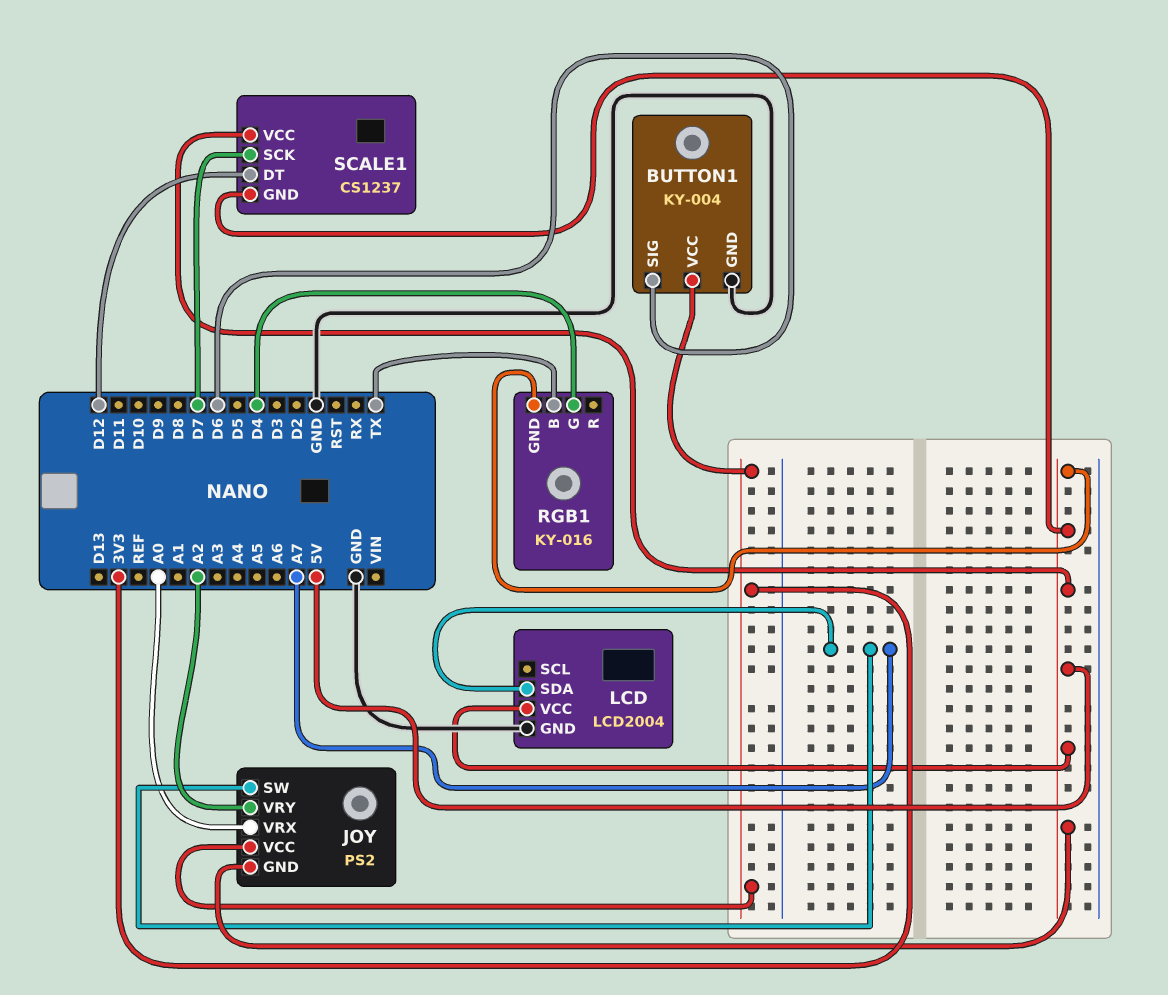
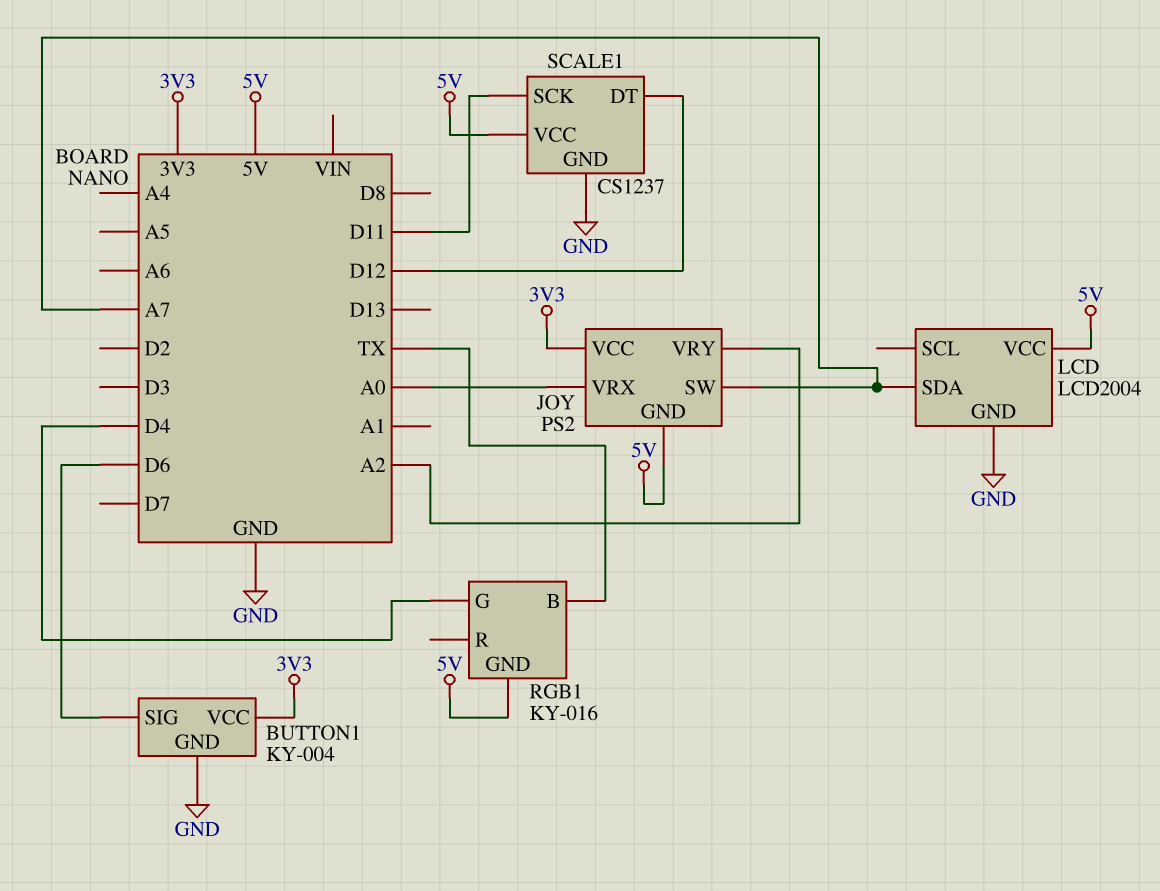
SCALE1 pin GND: 5V -> GND
SCALE1 pin SCK: D7 -> D11

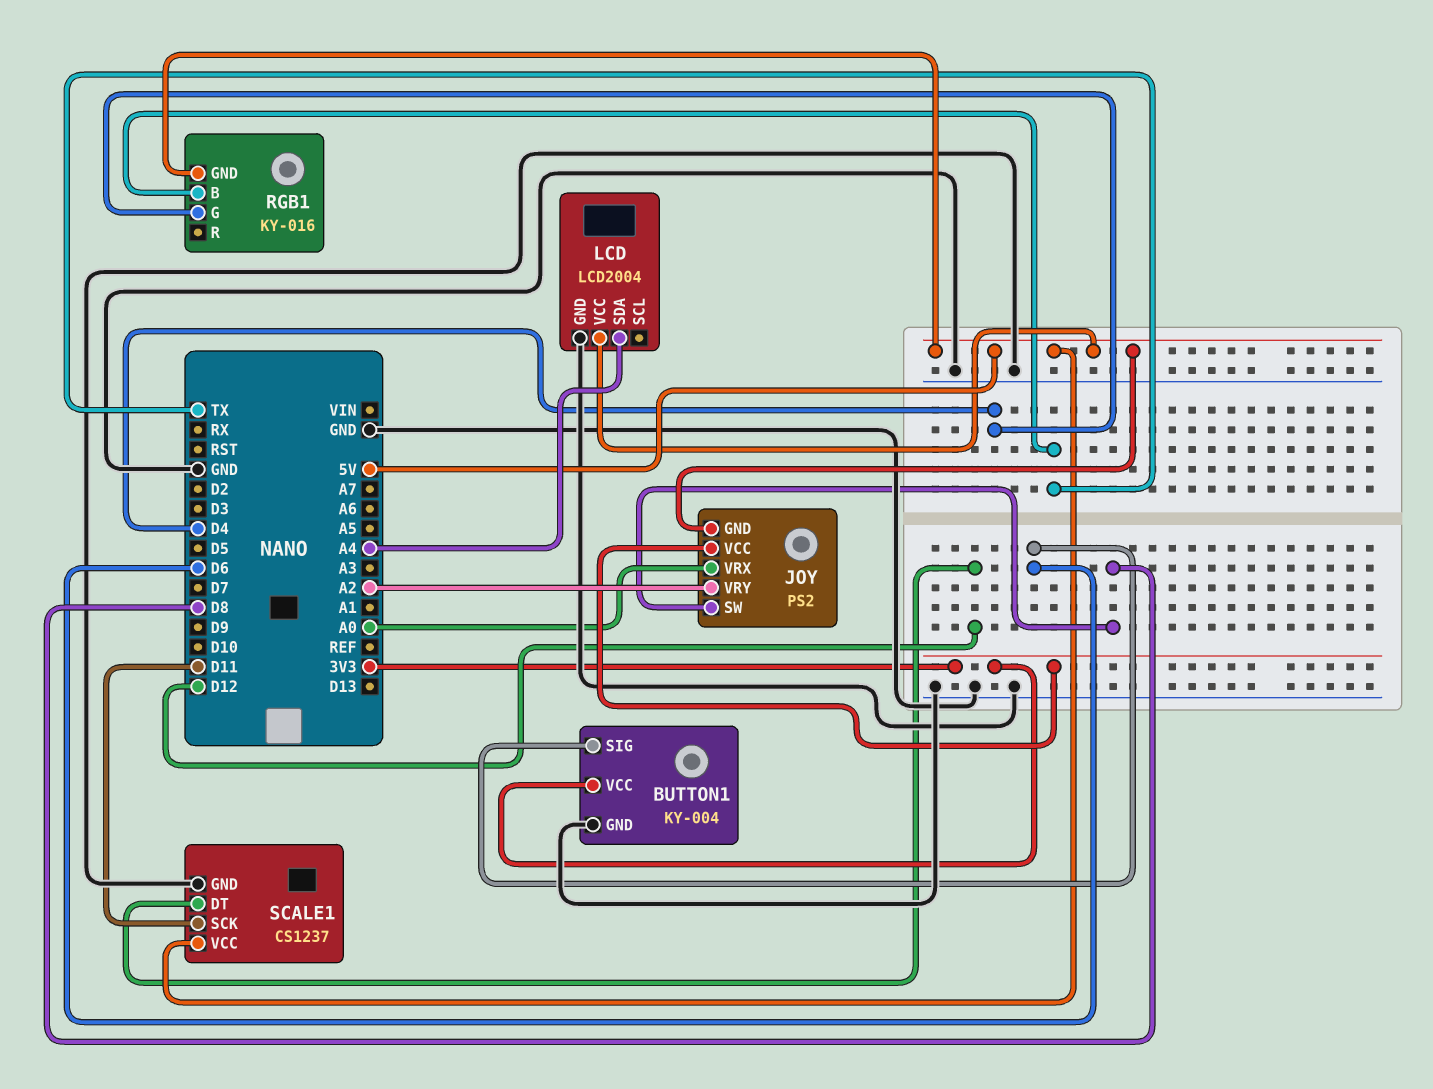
JOY pin SW: A7 -> D8
LCD pin SDA: A7 -> A4

